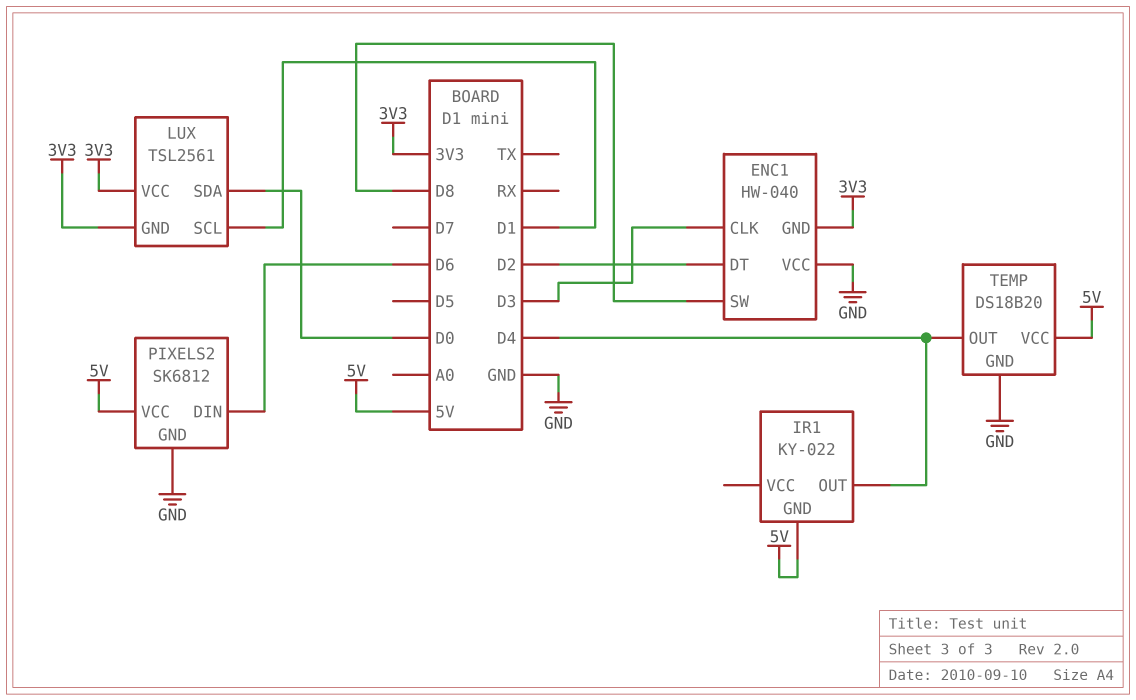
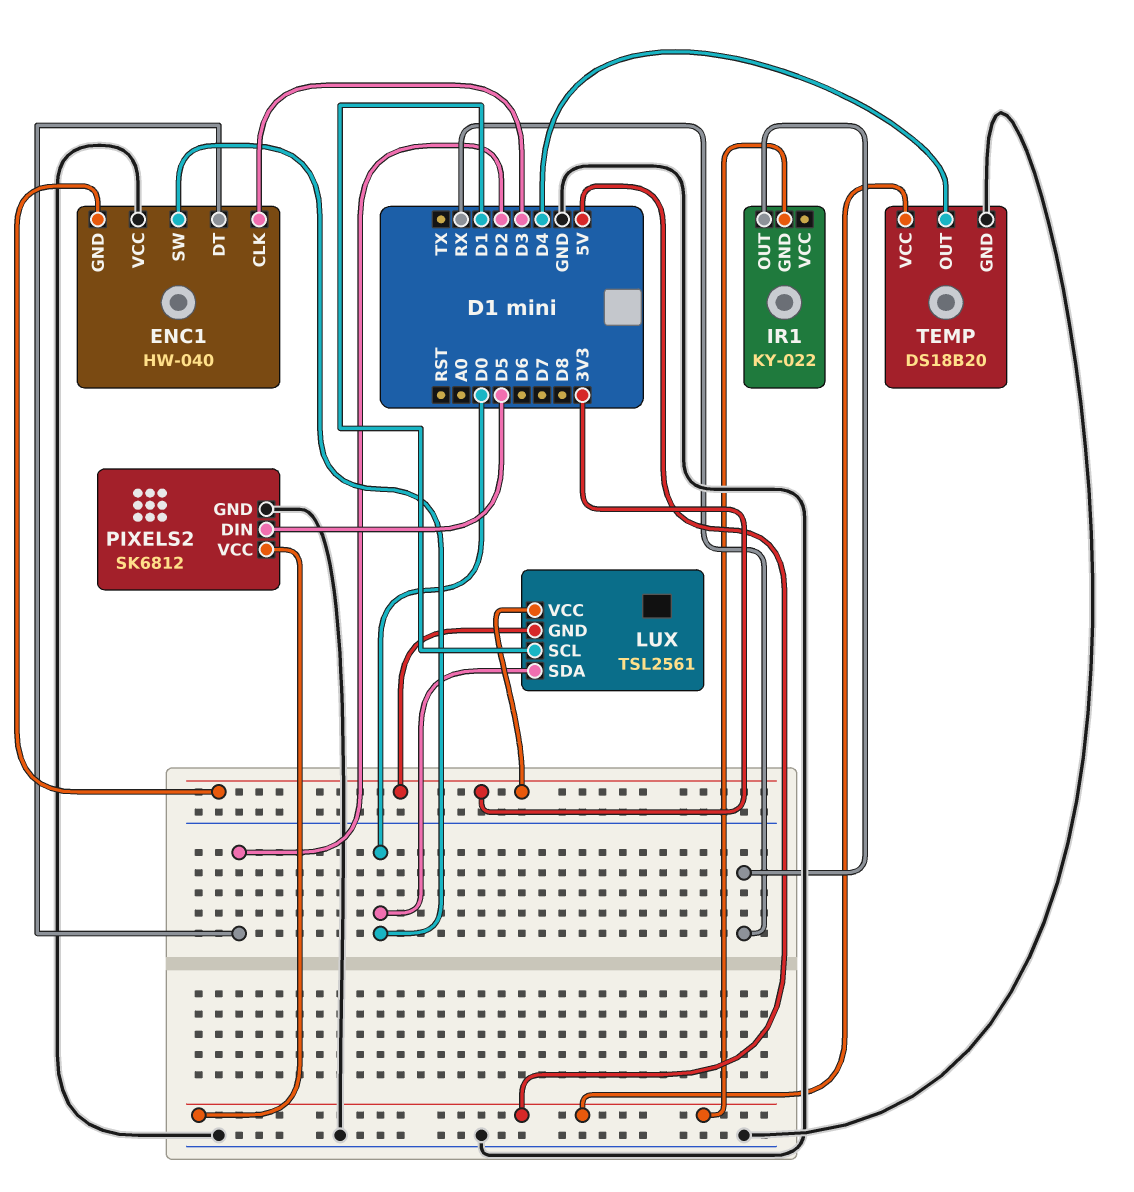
ENC1 pin SW: D8 -> D0
IR1 pin OUT: D4 -> RX
PIXELS2 pin DIN: D6 -> D5

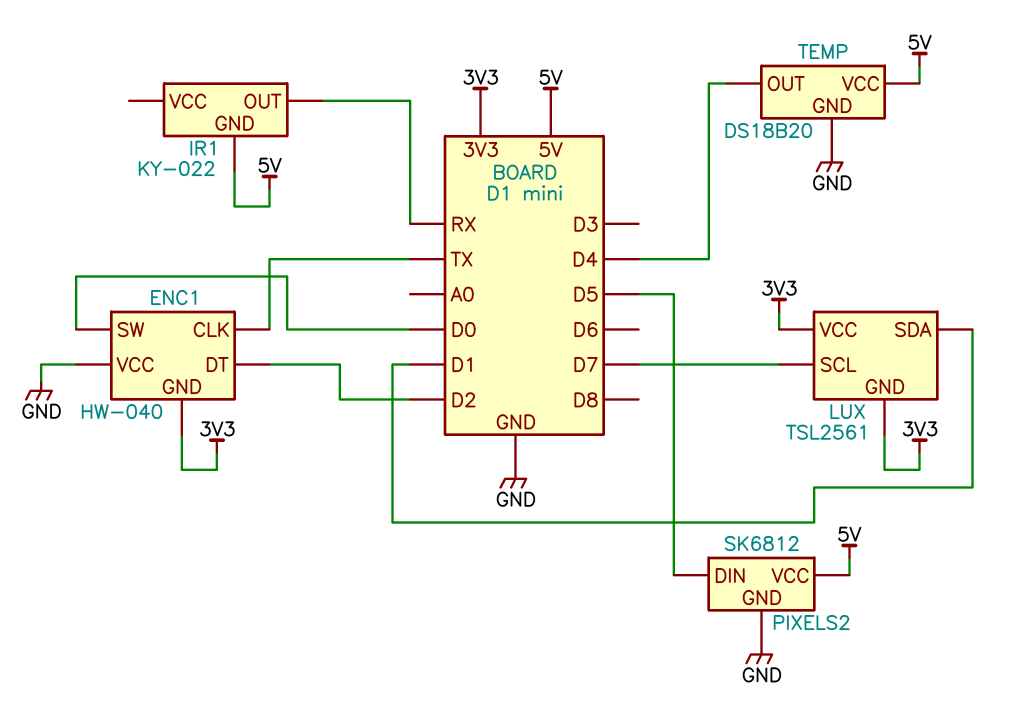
ENC1 pin CLK: D3 -> TX
LUX pin SCL: D1 -> D7
LUX pin SDA: D0 -> D1

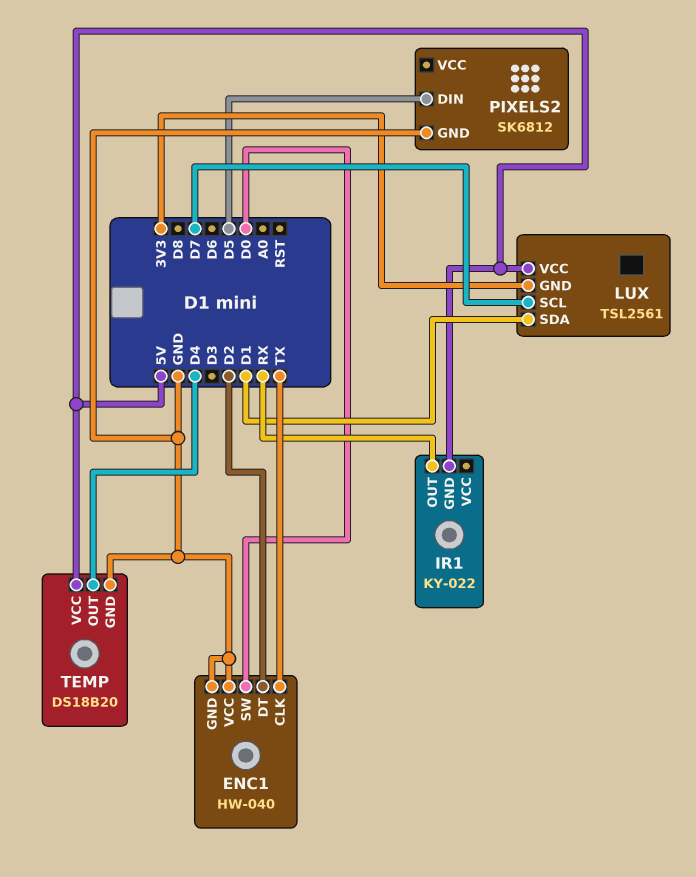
ENC1 pin GND: 3V3 -> GND
LUX pin VCC: 3V3 -> 5V
PIXELS2 pin VCC: 5V -> none

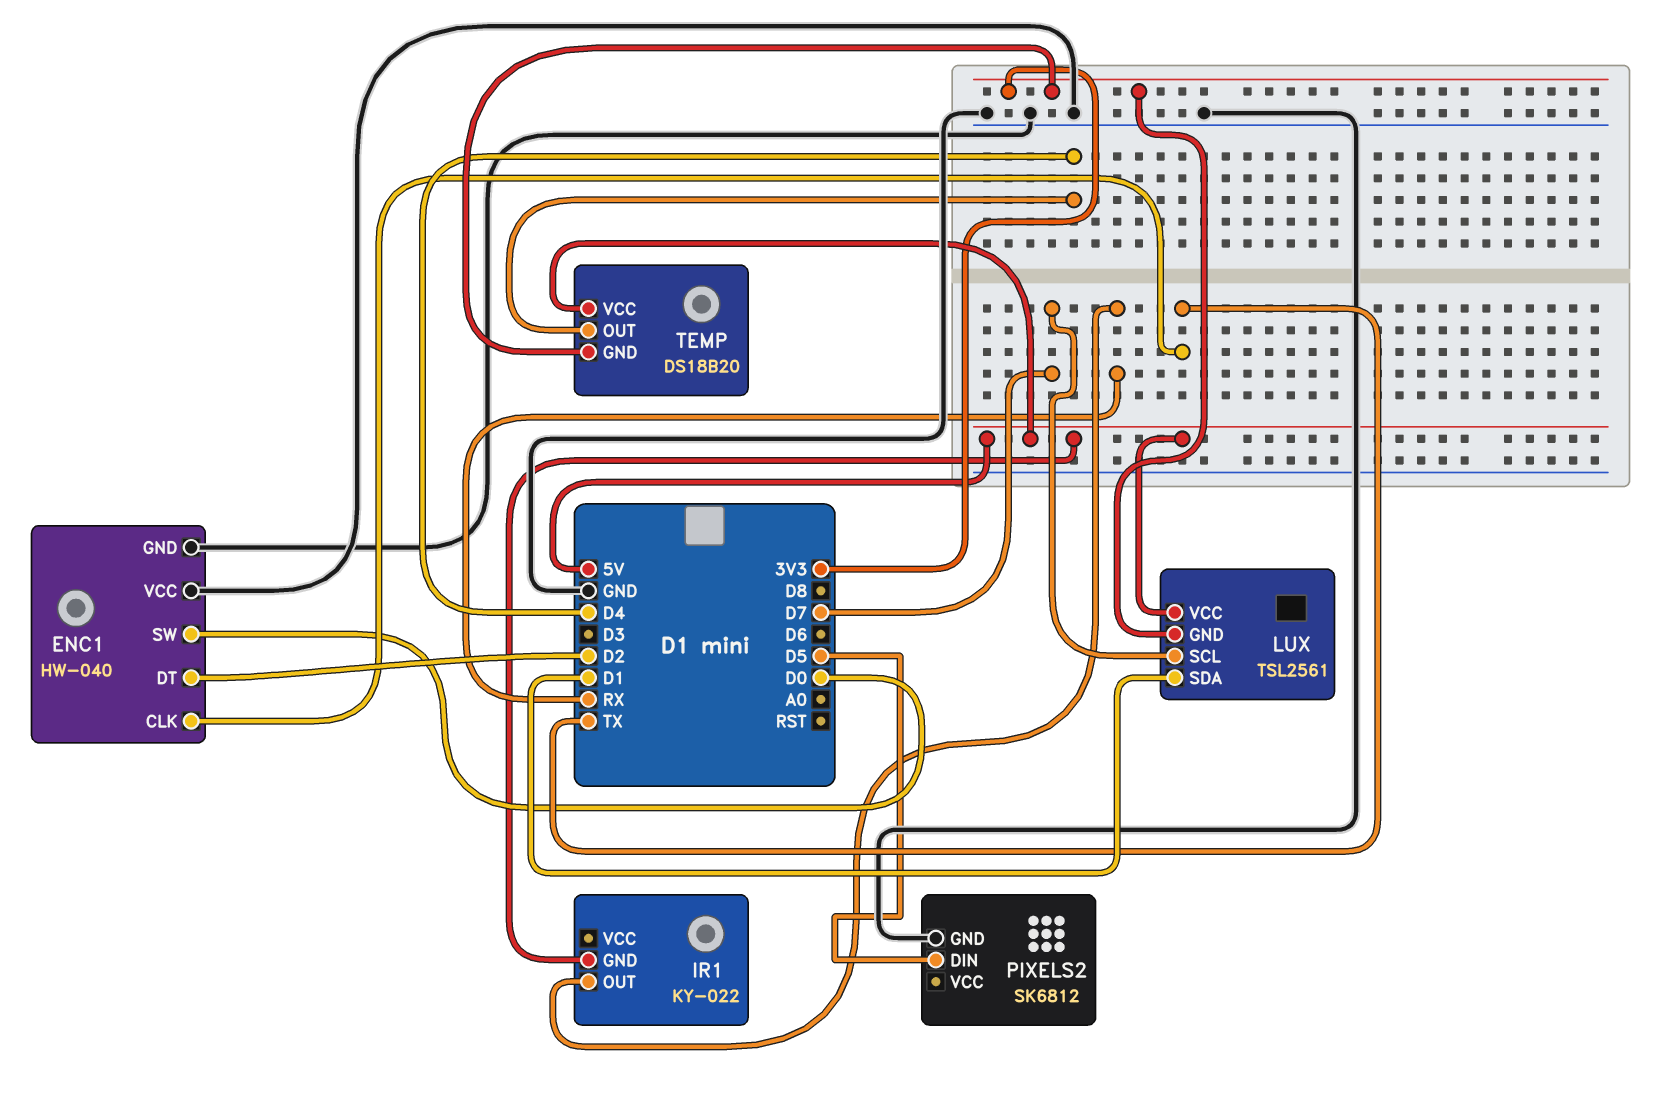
TEMP pin GND: GND -> 3V3

